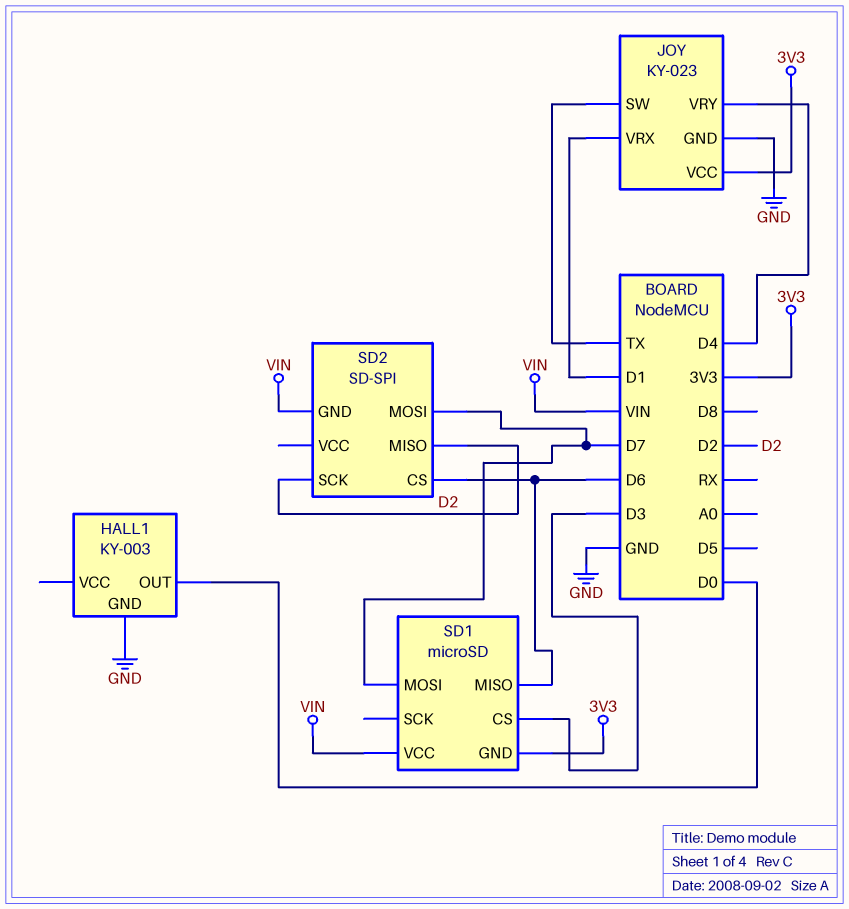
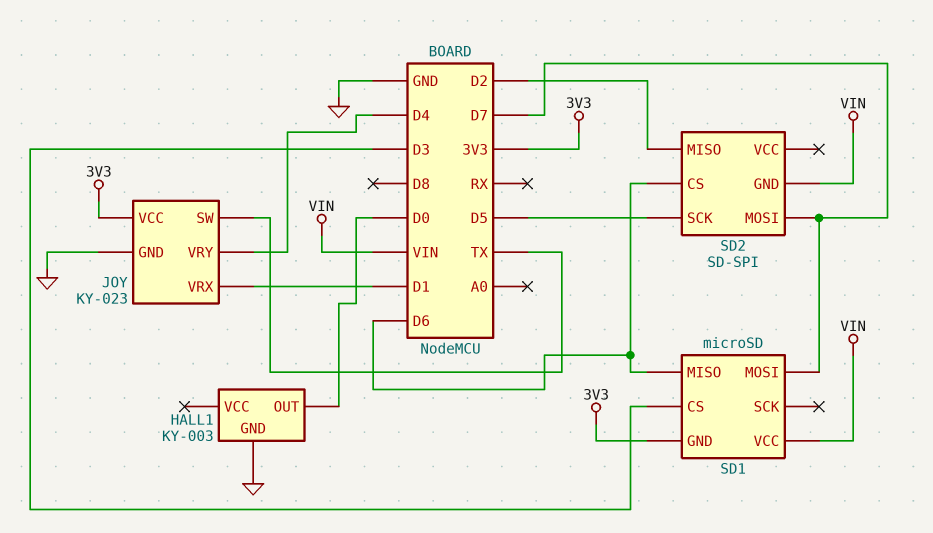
SD2 pin SCK: D2 -> D5

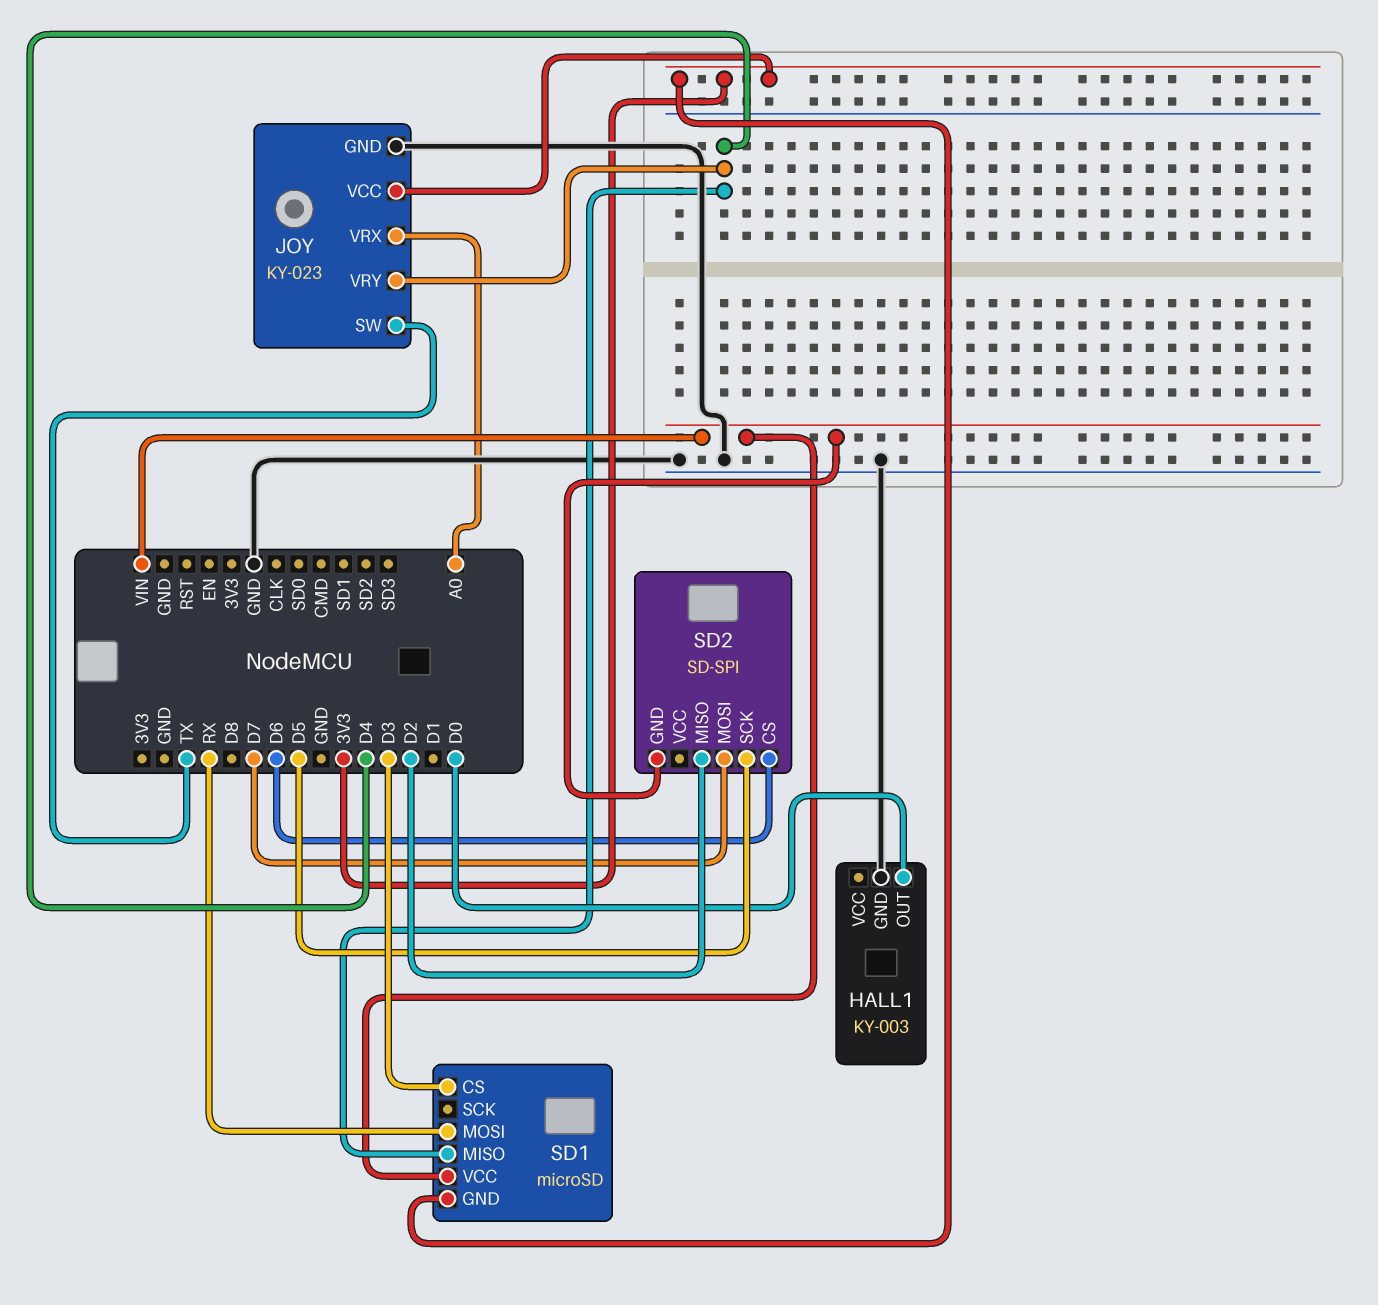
JOY pin VRX: D1 -> A0
SD1 pin MISO: D6 -> D4
SD1 pin MOSI: D7 -> RX

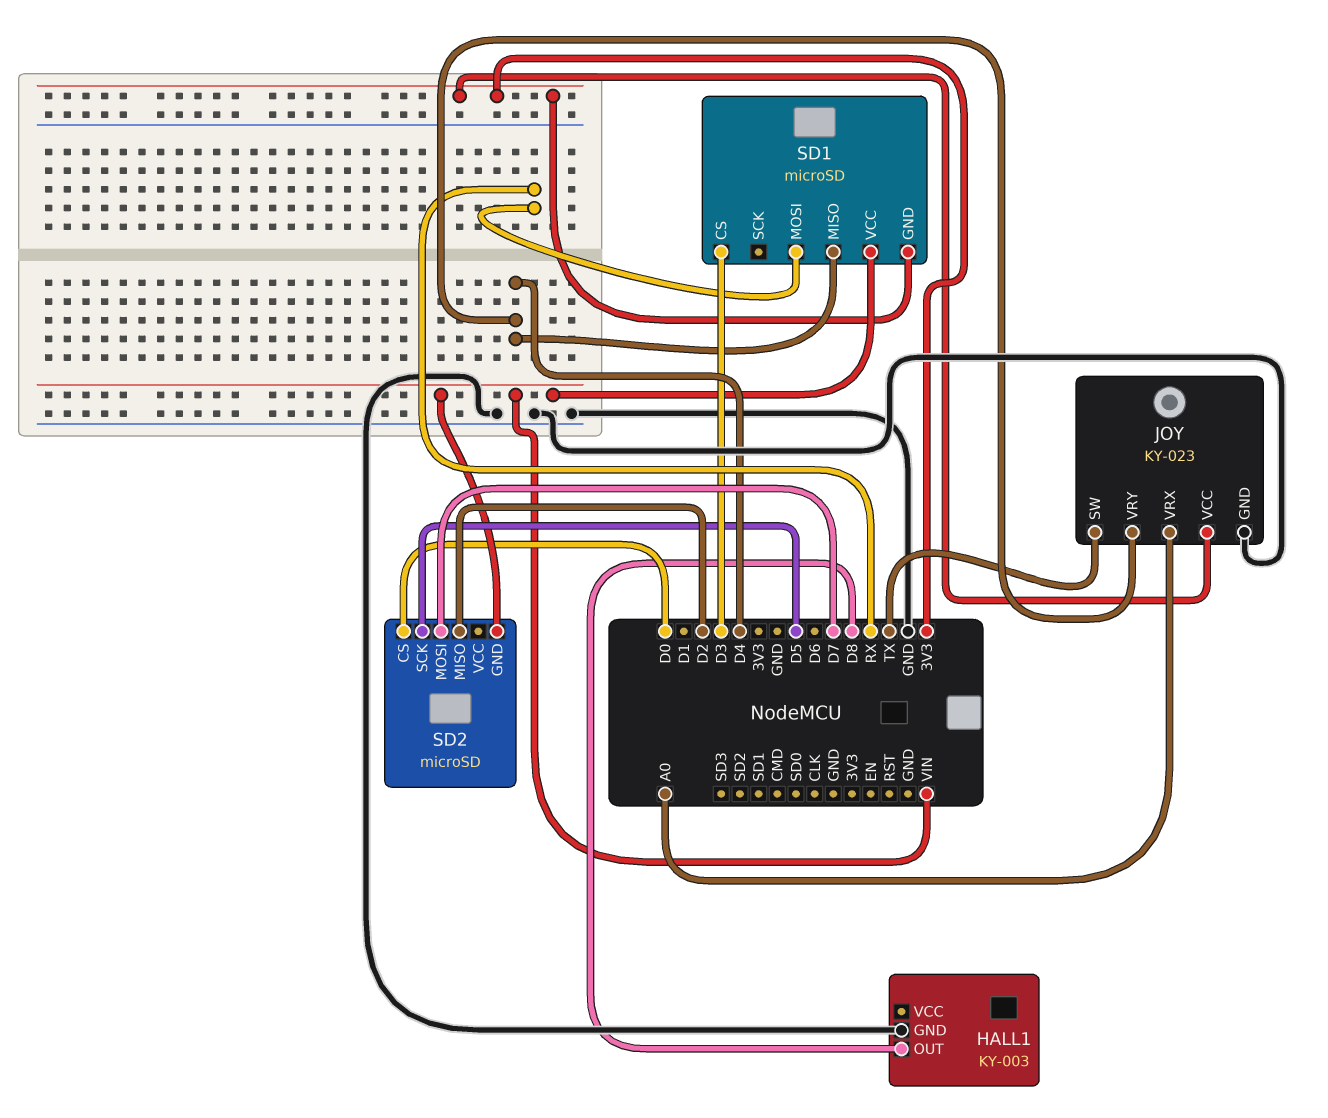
HALL1 pin OUT: D0 -> D8
SD2: SD-SPI -> microSD
SD2 pin CS: D6 -> D0

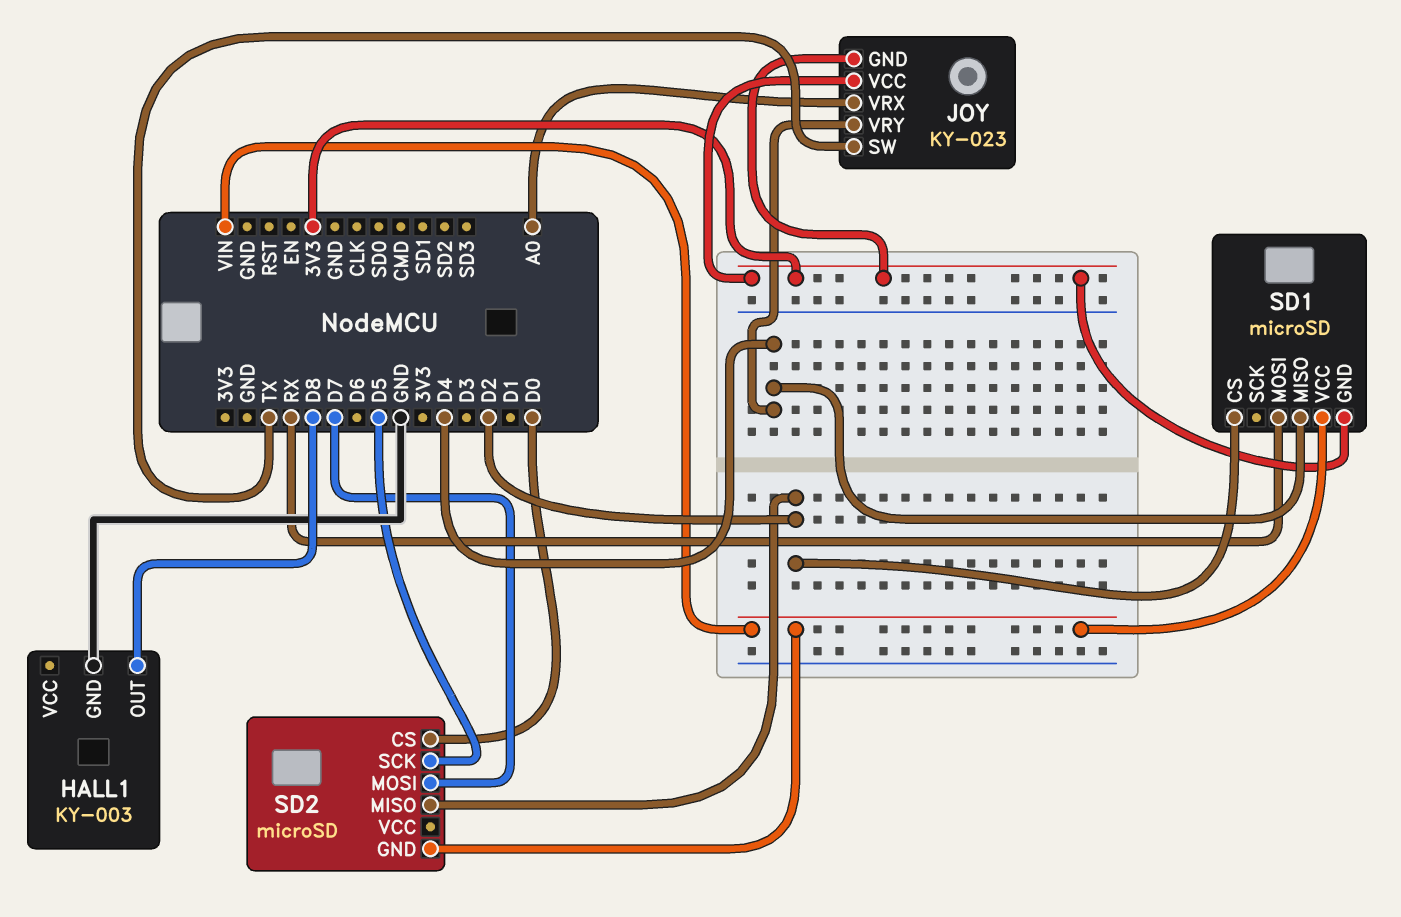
JOY pin GND: GND -> 3V3
SD1 pin CS: D3 -> D2

